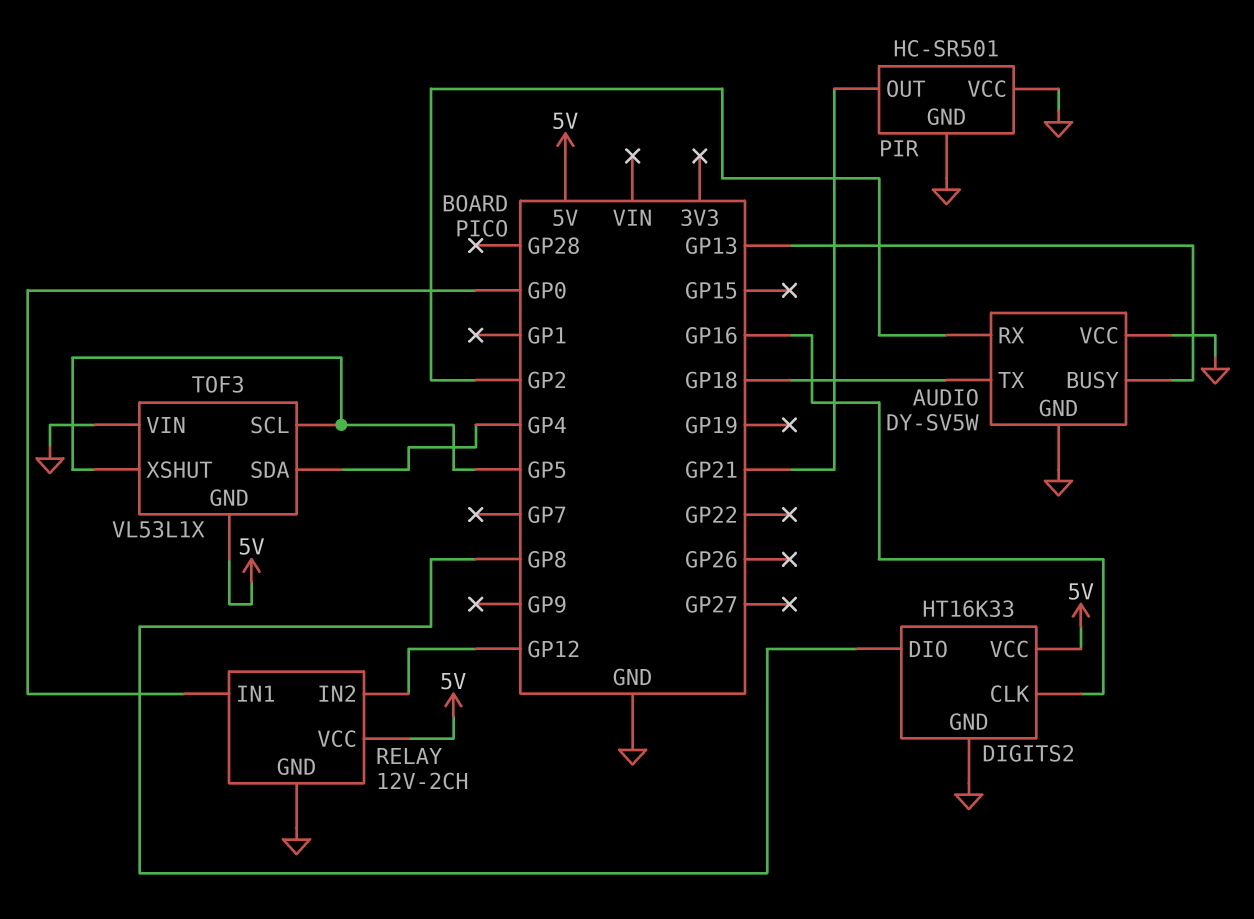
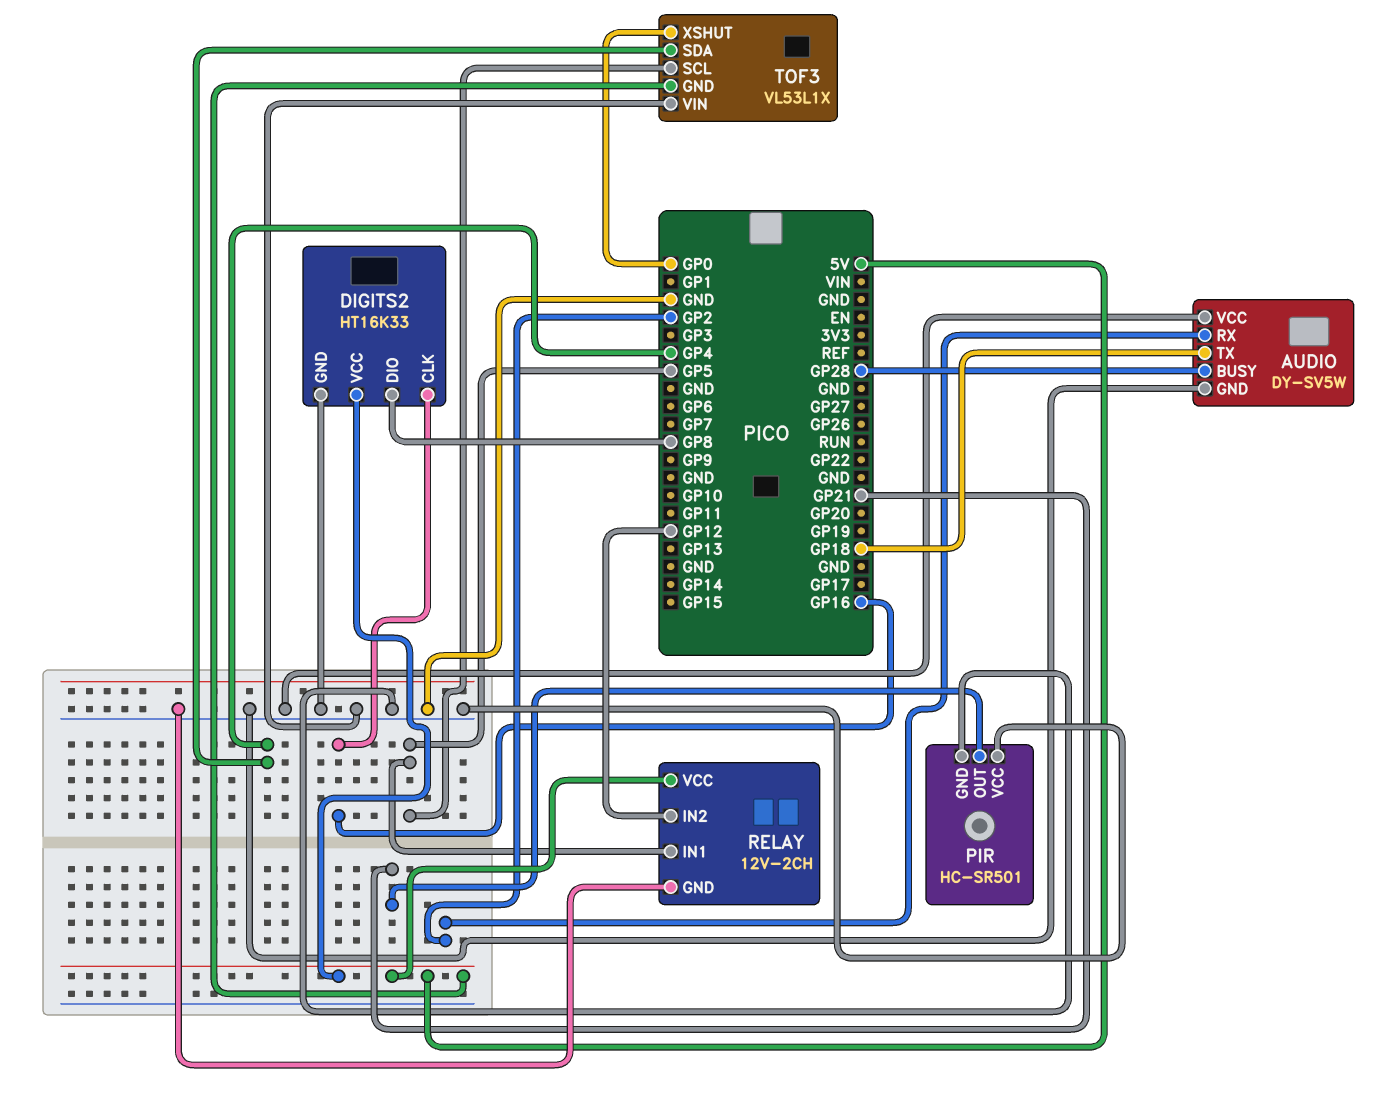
AUDIO pin BUSY: GP13 -> GP28
RELAY pin IN1: GP0 -> GP5
TOF3 pin XSHUT: GP5 -> GP0

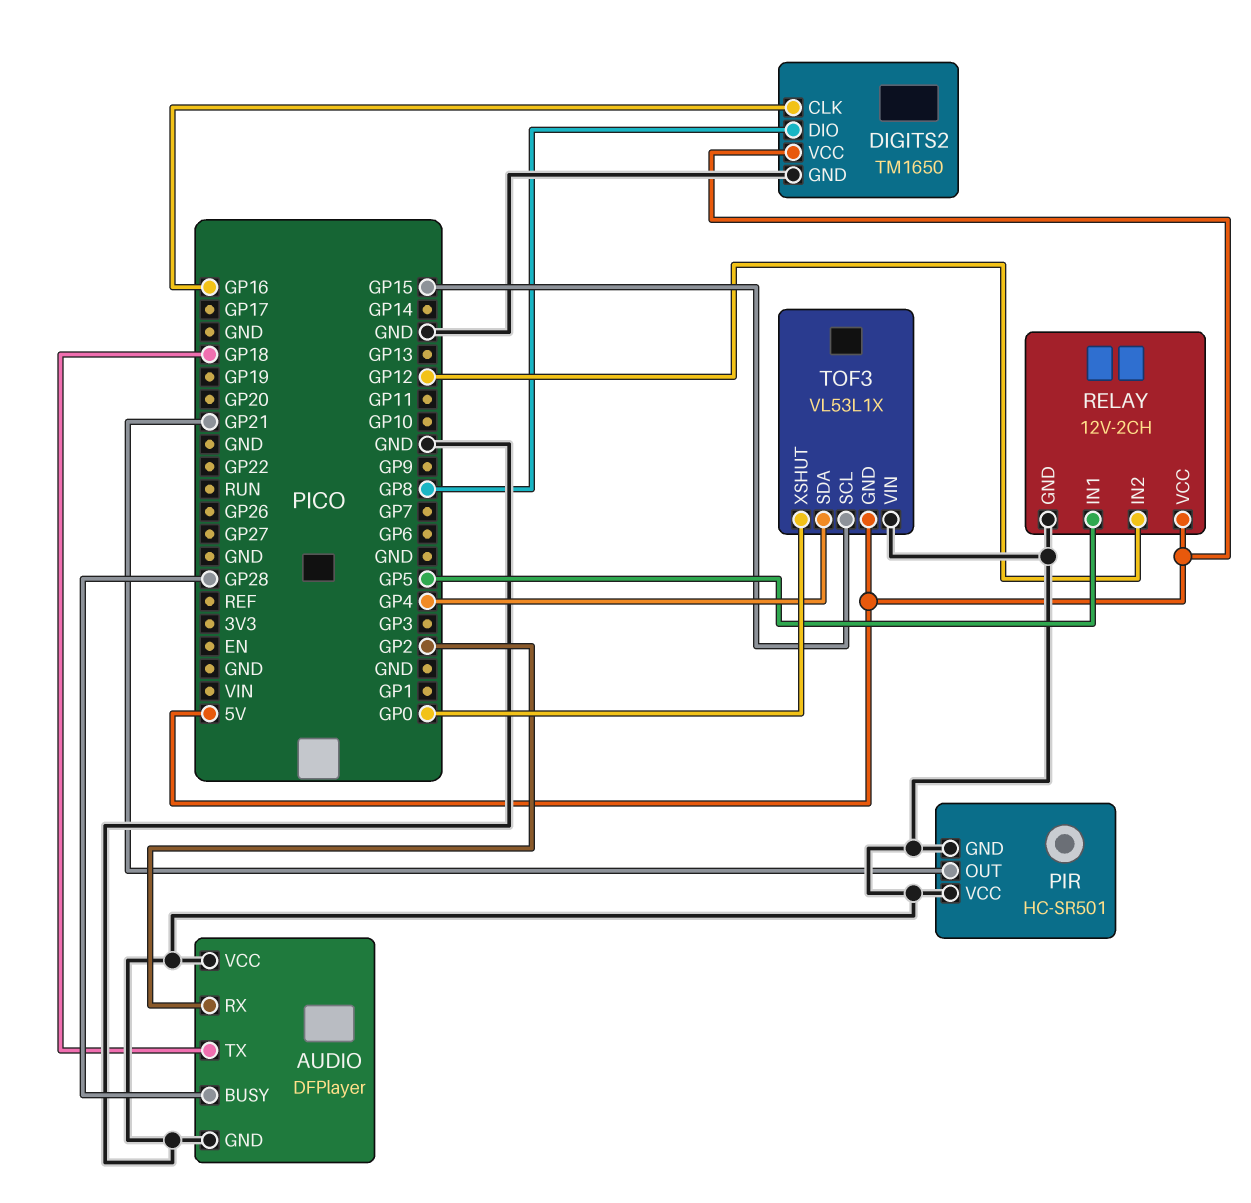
AUDIO: DY-SV5W -> DFPlayer
DIGITS2: HT16K33 -> TM1650
TOF3 pin SCL: GP5 -> GP15

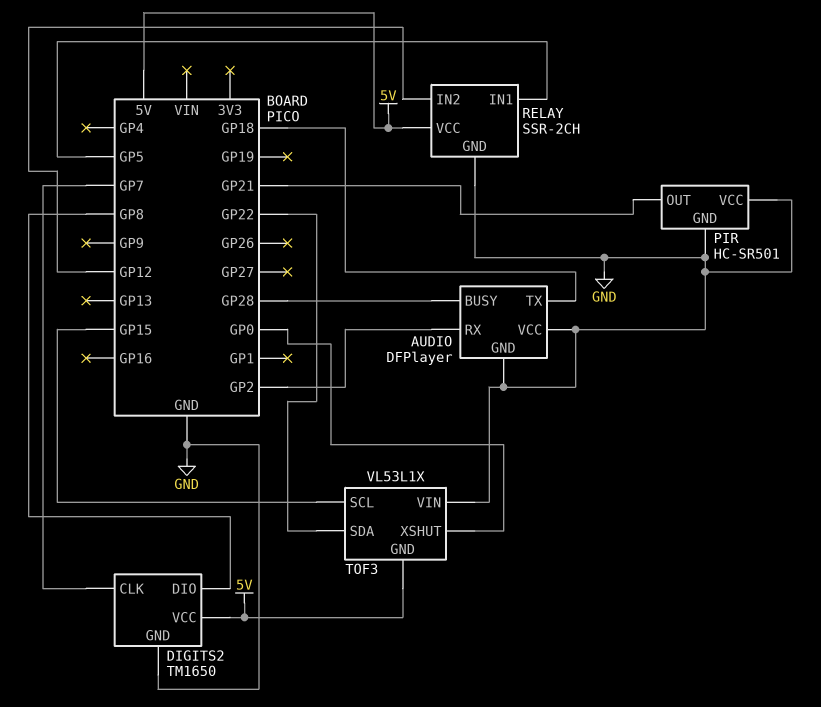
DIGITS2 pin CLK: GP16 -> GP7
RELAY: 12V-2CH -> SSR-2CH
TOF3 pin SDA: GP4 -> GP22

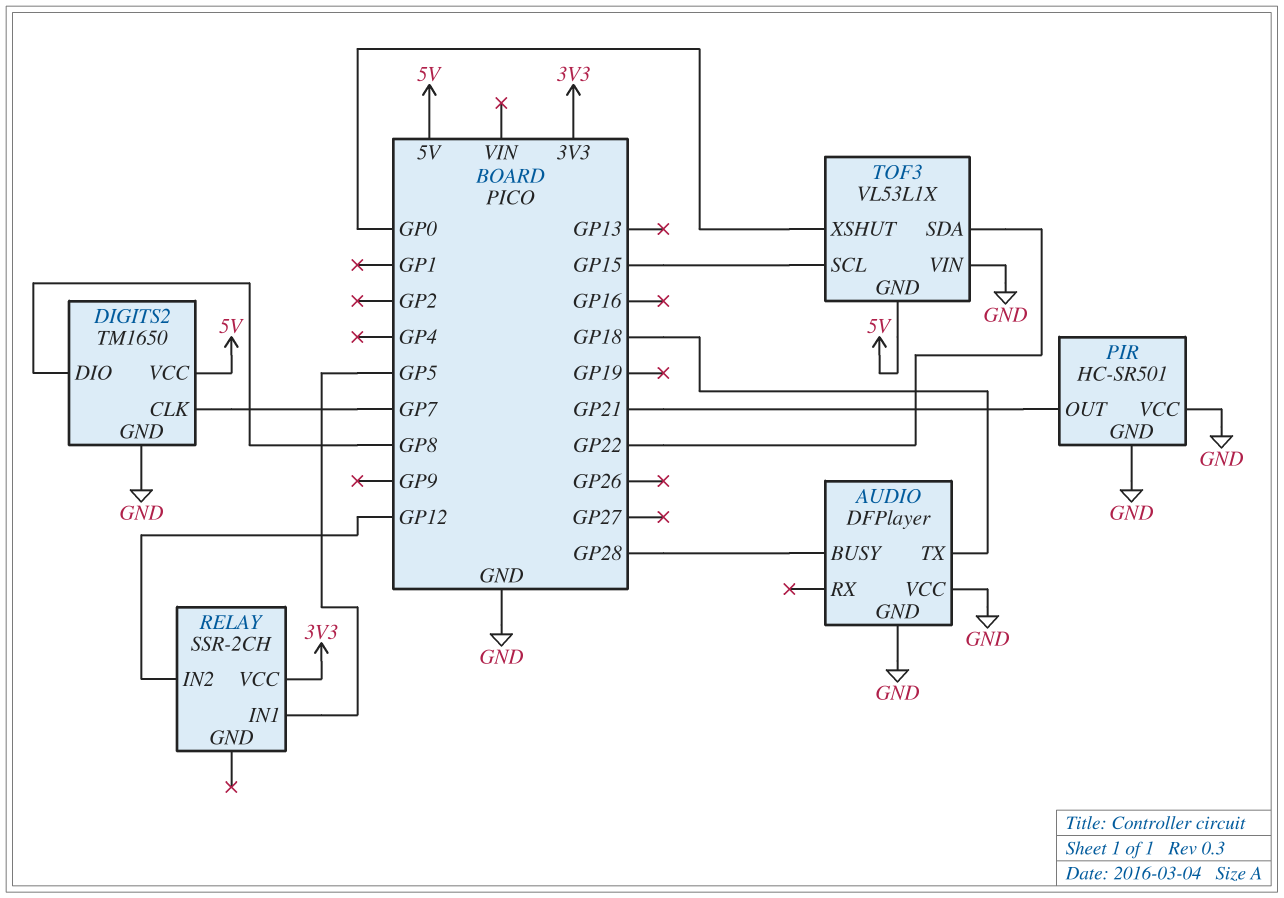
AUDIO pin RX: GP2 -> none
RELAY pin GND: GND -> none
RELAY pin VCC: 5V -> 3V3

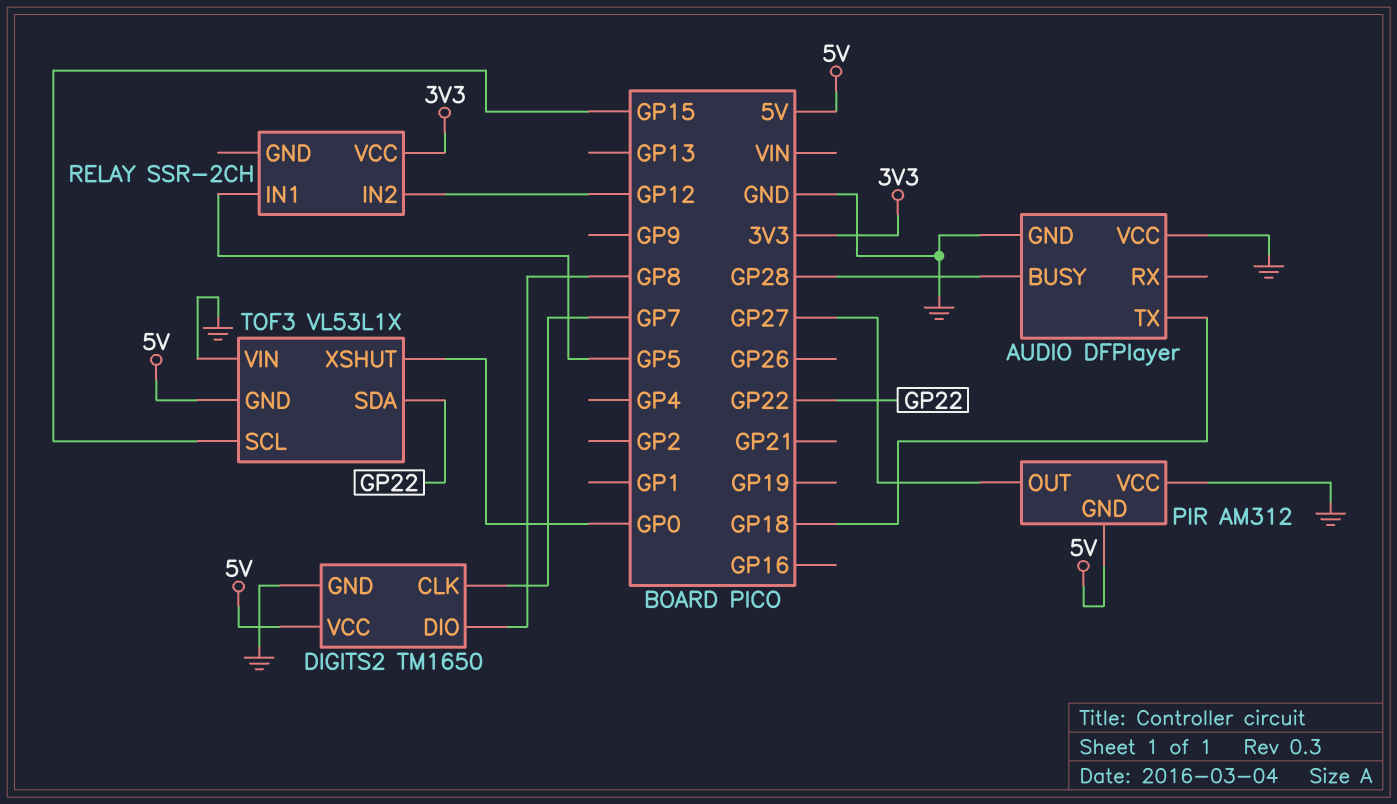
PIR: HC-SR501 -> AM312
PIR pin GND: GND -> 5V
PIR pin OUT: GP21 -> GP27

